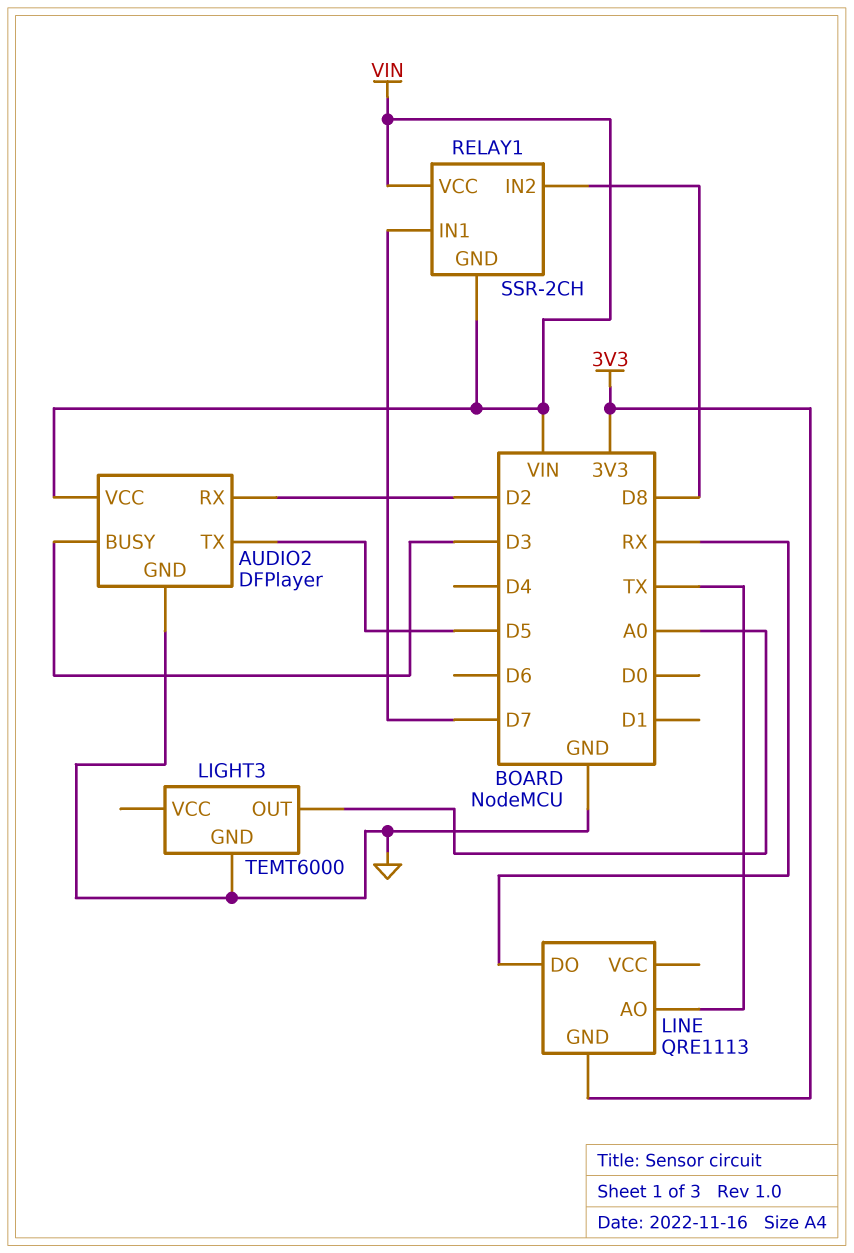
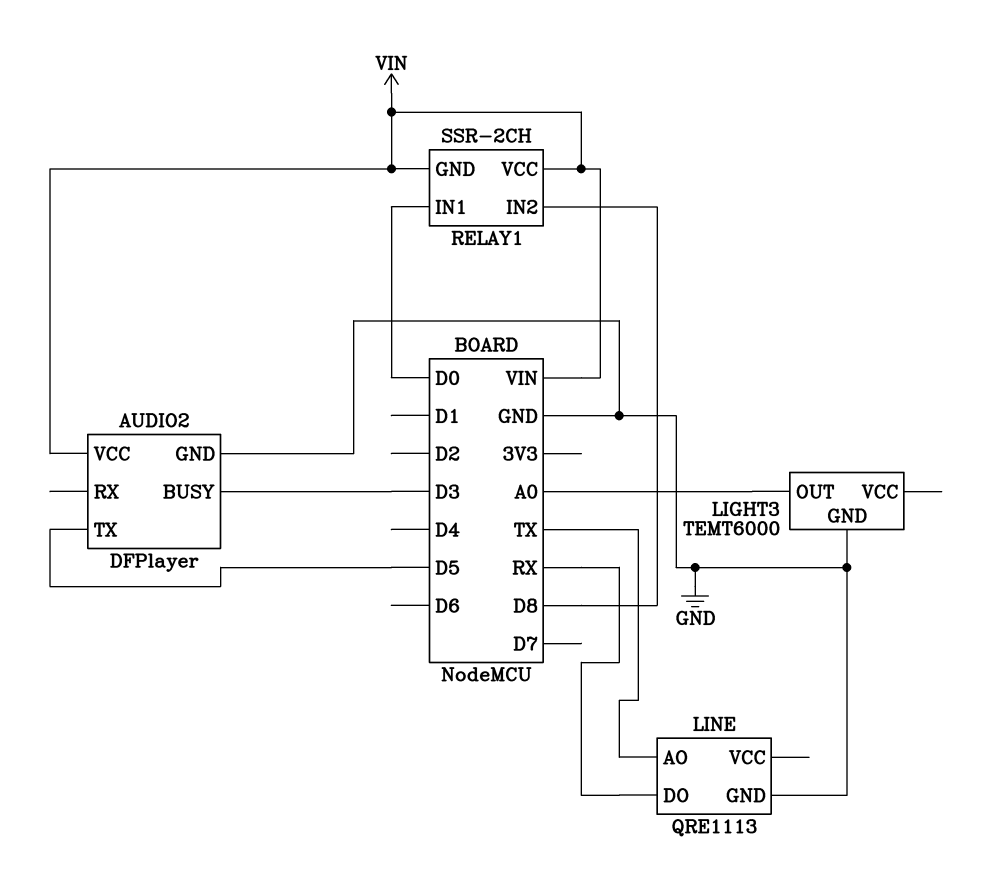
AUDIO2 pin RX: D2 -> none
LINE pin GND: 3V3 -> GND
RELAY1 pin IN1: D7 -> D0

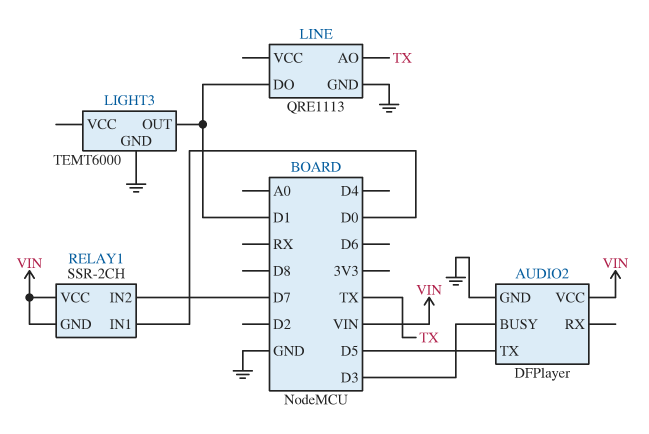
LIGHT3 pin OUT: A0 -> D1
LINE pin DO: RX -> D1
RELAY1 pin IN2: D8 -> D7

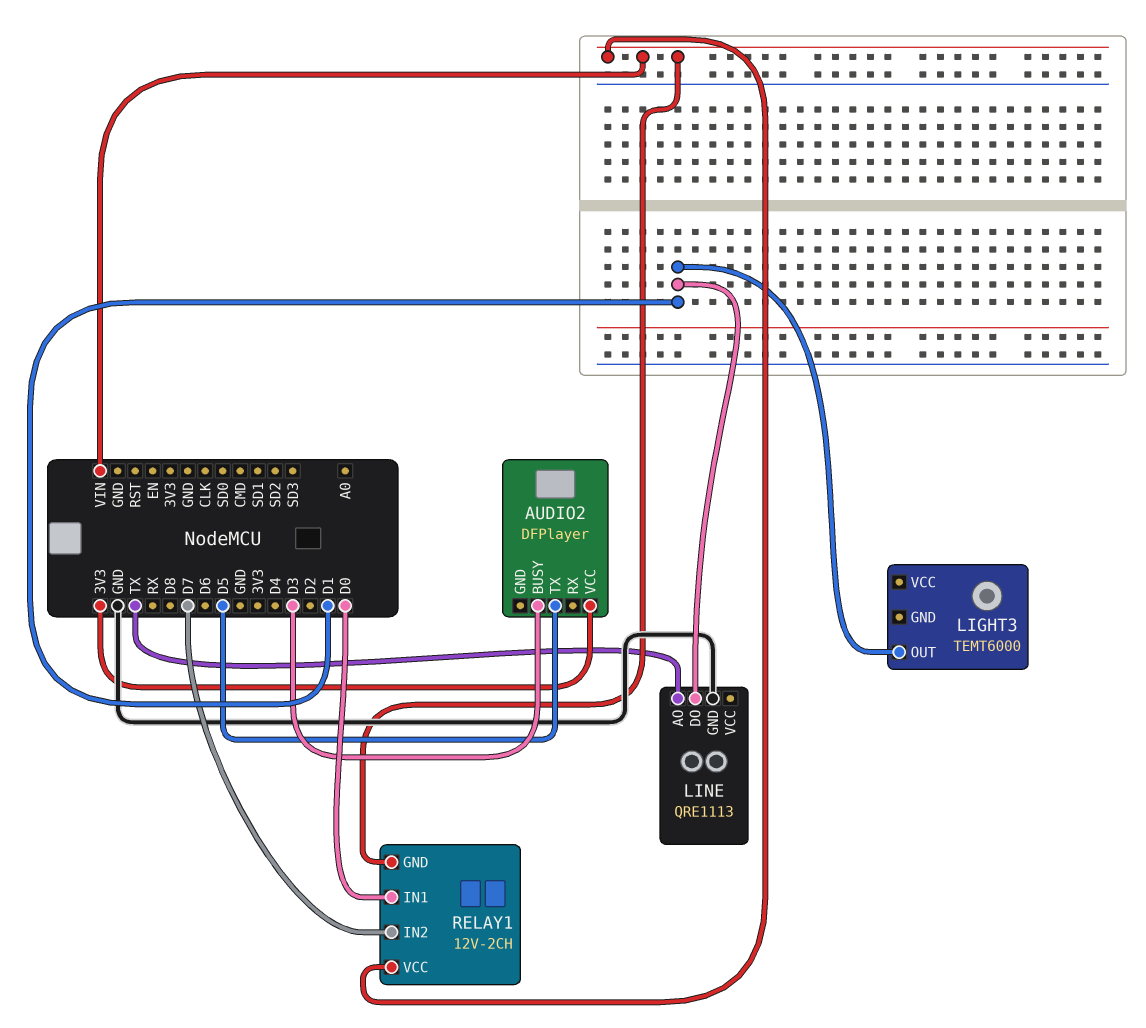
AUDIO2 pin GND: GND -> none
AUDIO2 pin VCC: VIN -> 3V3
LIGHT3 pin GND: GND -> none
RELAY1: SSR-2CH -> 12V-2CH

